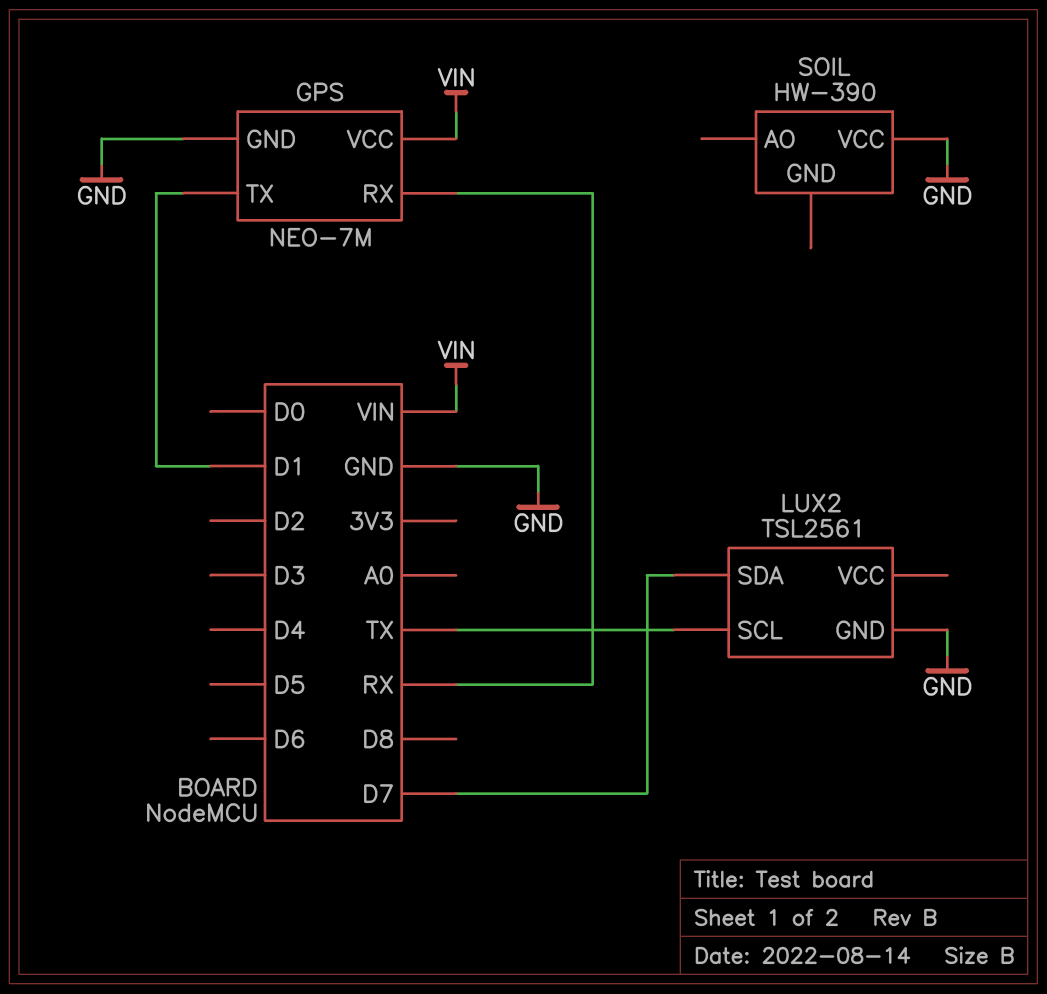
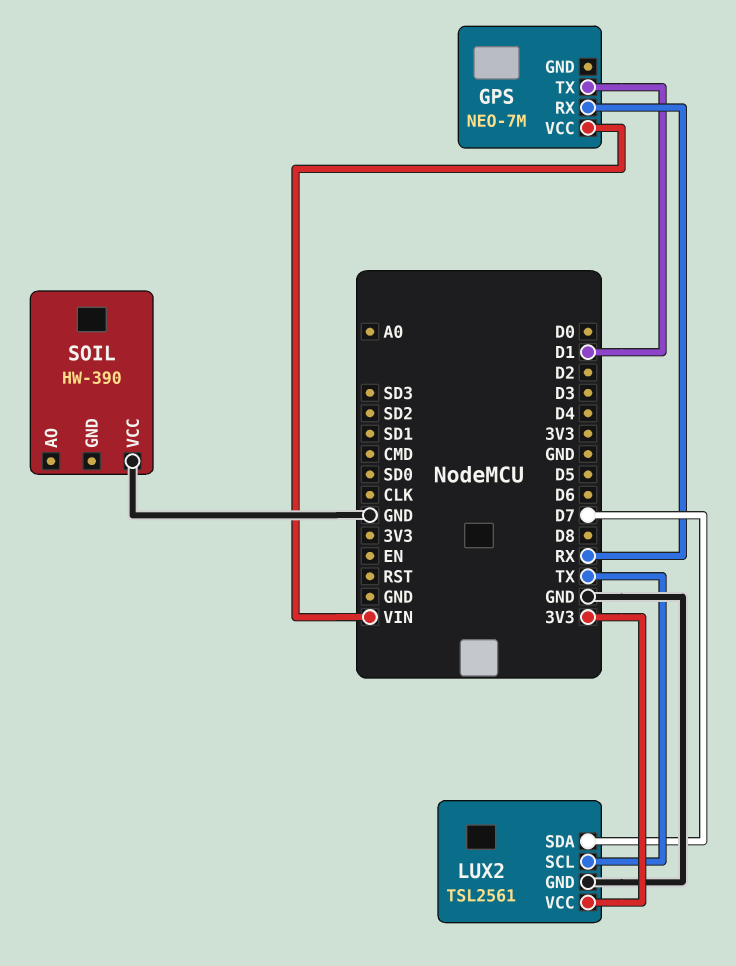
GPS pin GND: GND -> none
LUX2 pin VCC: none -> 3V3

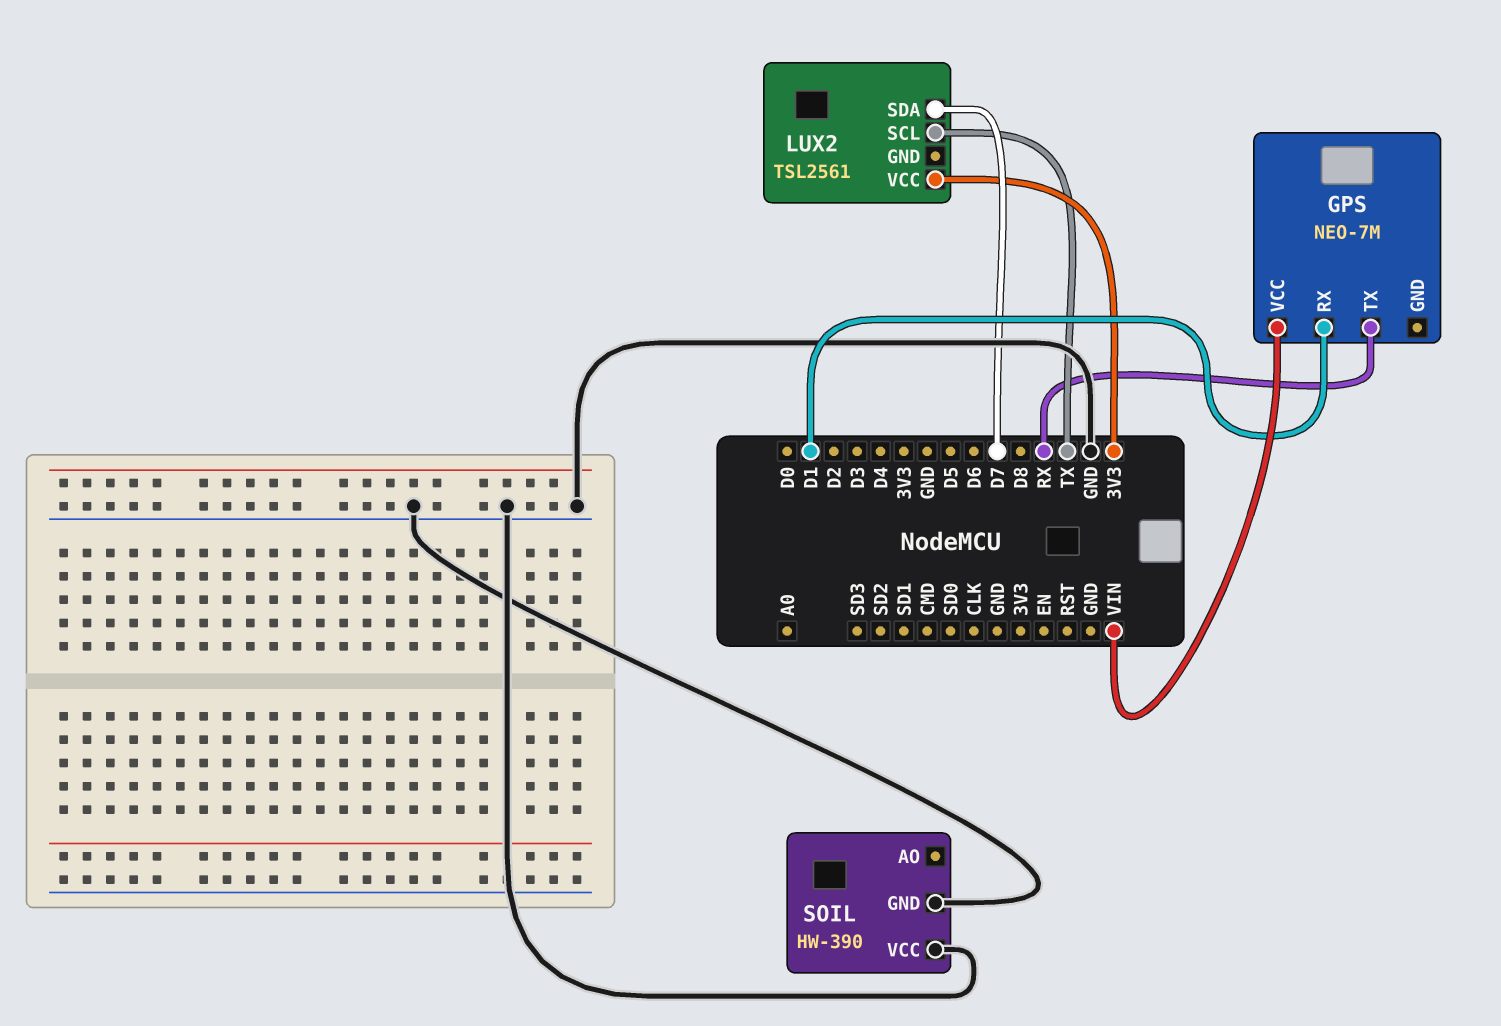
GPS pin RX: RX -> D1
GPS pin TX: D1 -> RX
LUX2 pin GND: GND -> none
SOIL pin GND: none -> GND

